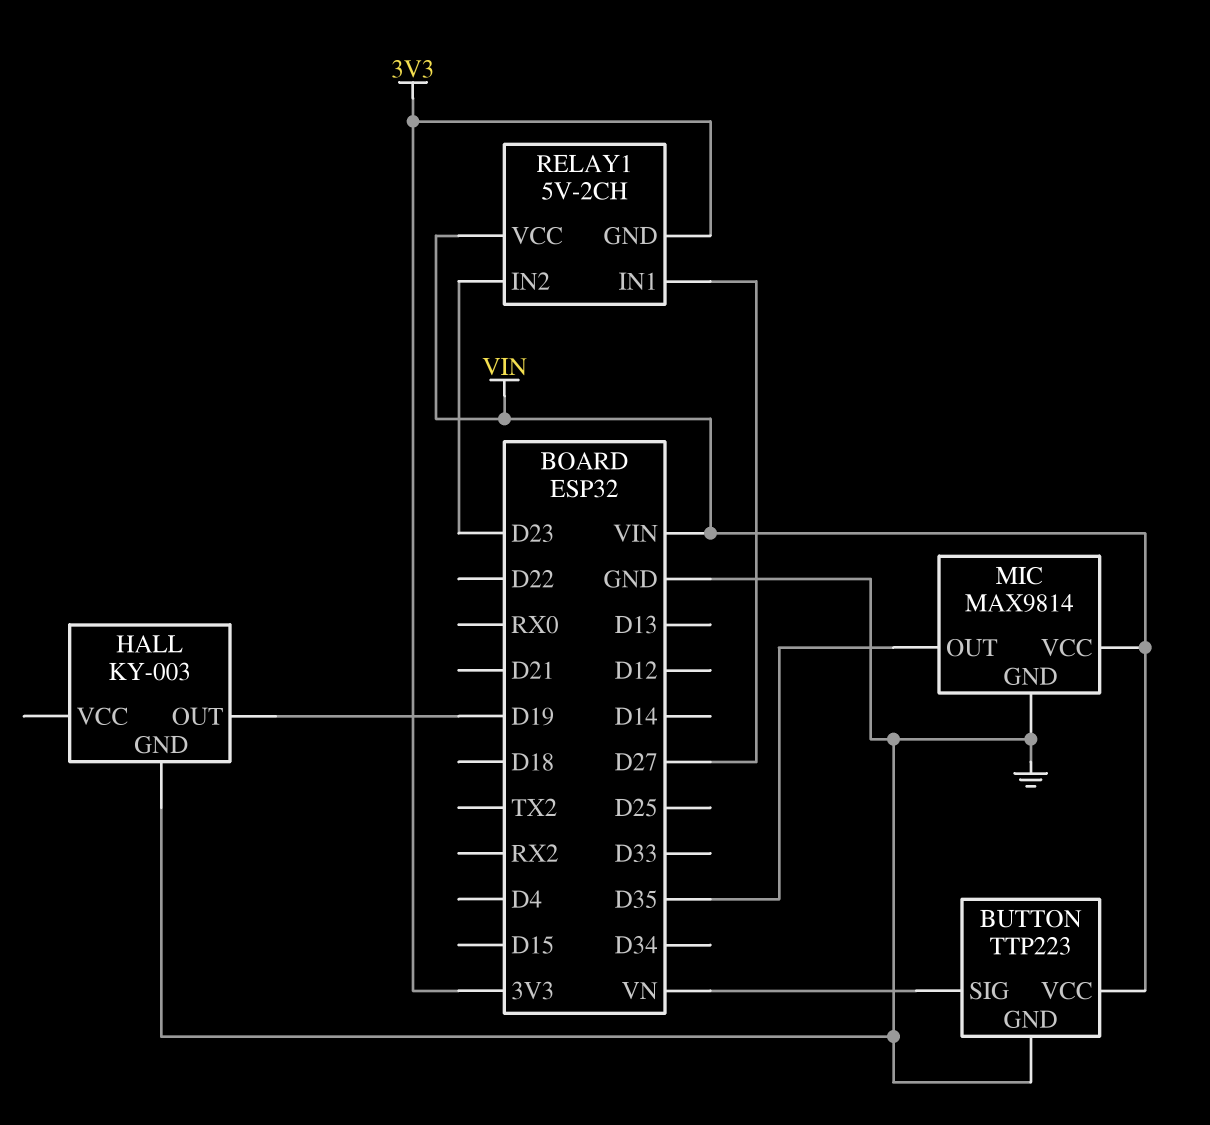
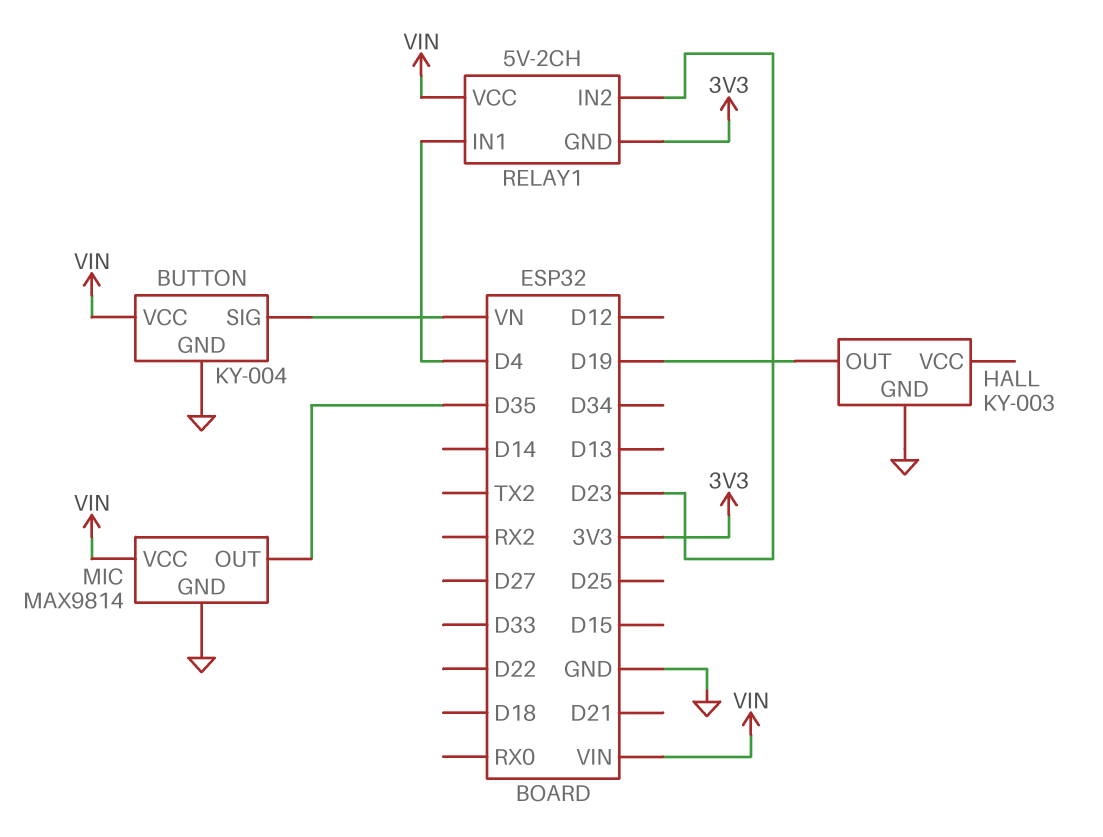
BUTTON: TTP223 -> KY-004
RELAY1 pin IN1: D27 -> D4

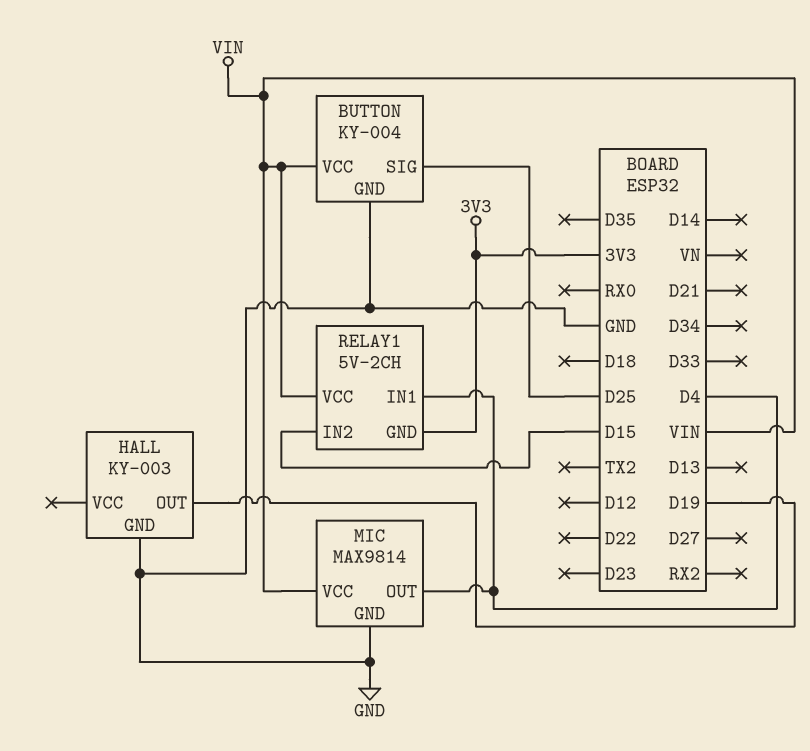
BUTTON pin SIG: VN -> D25
MIC pin OUT: D35 -> D4
RELAY1 pin IN2: D23 -> D15

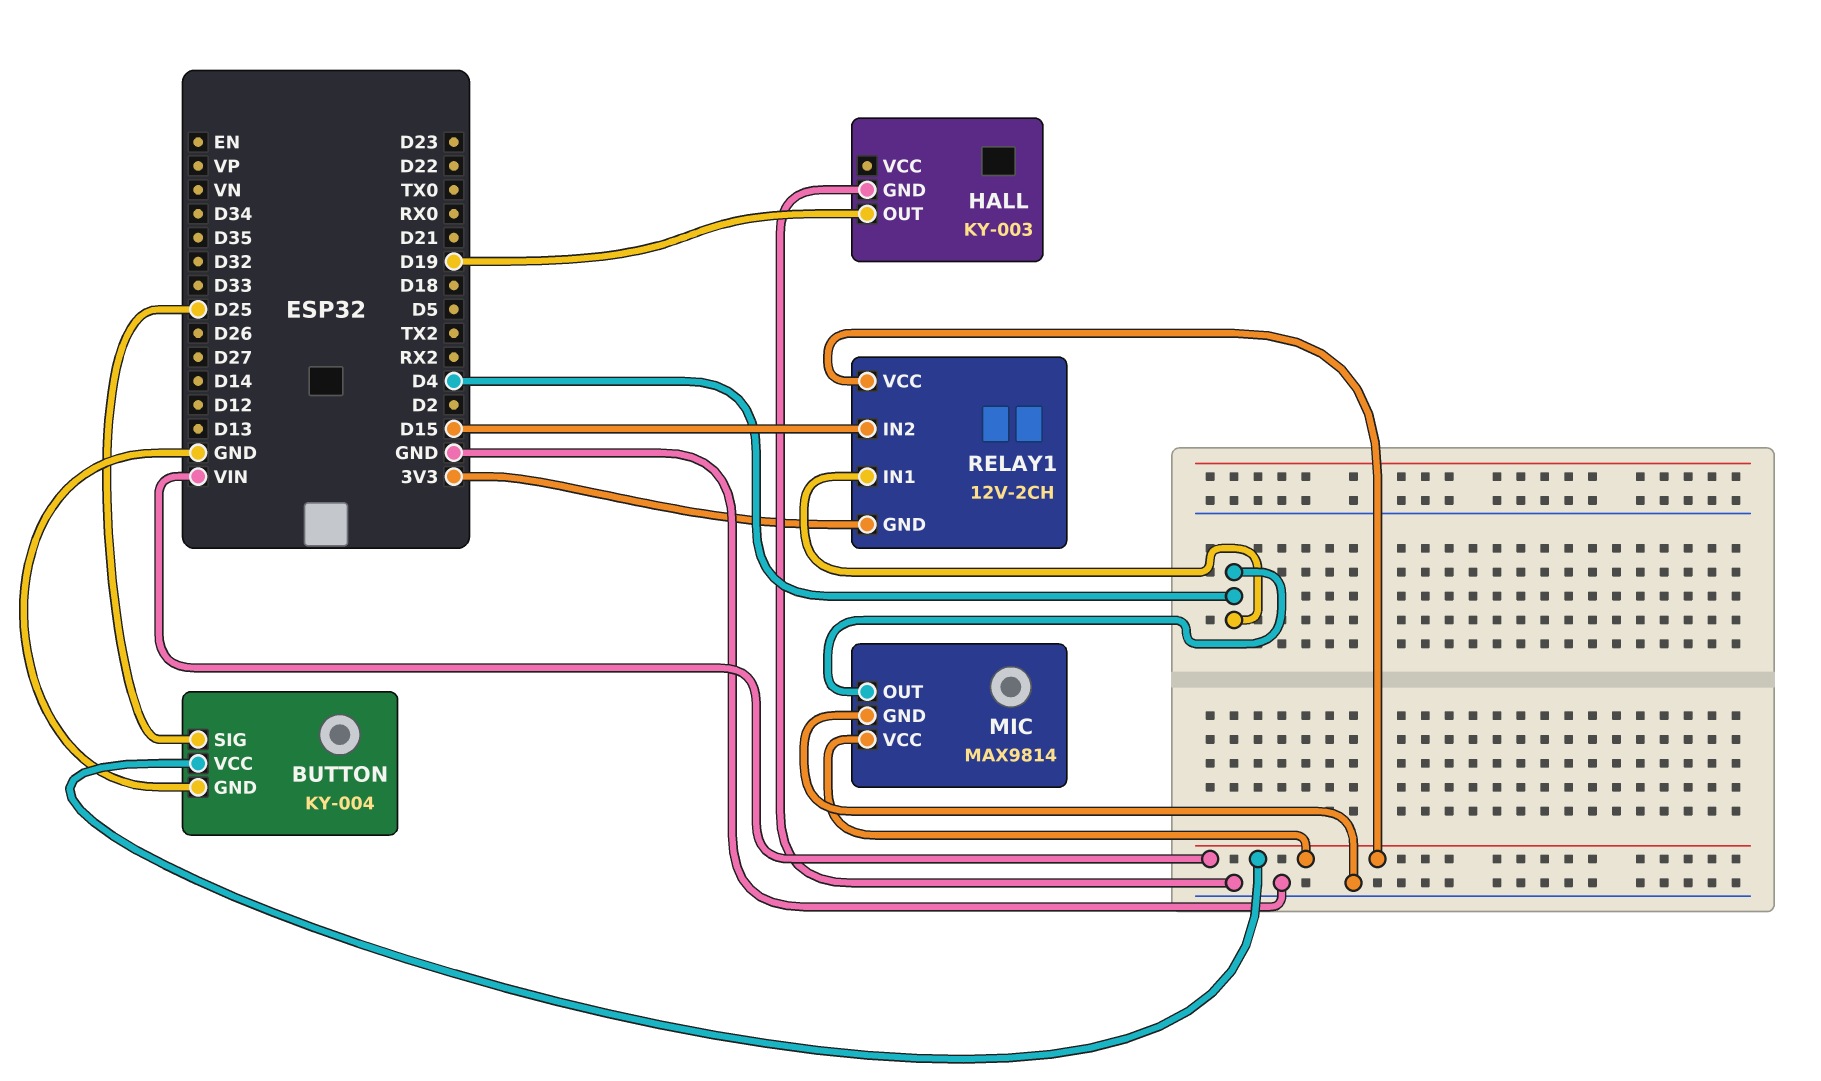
RELAY1: 5V-2CH -> 12V-2CH

